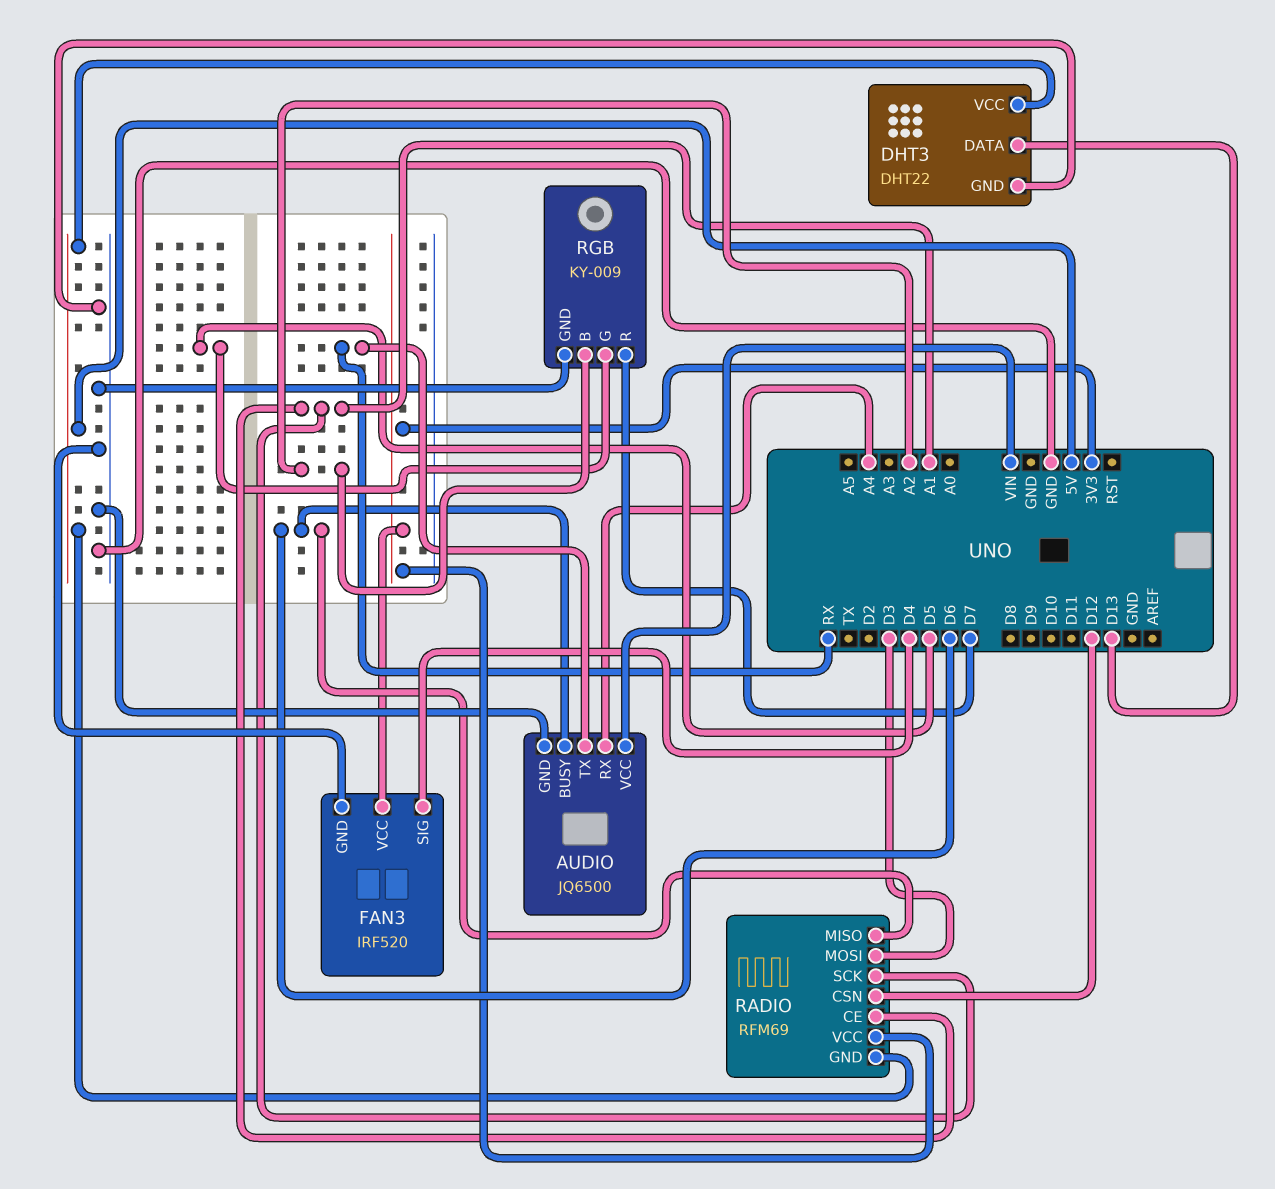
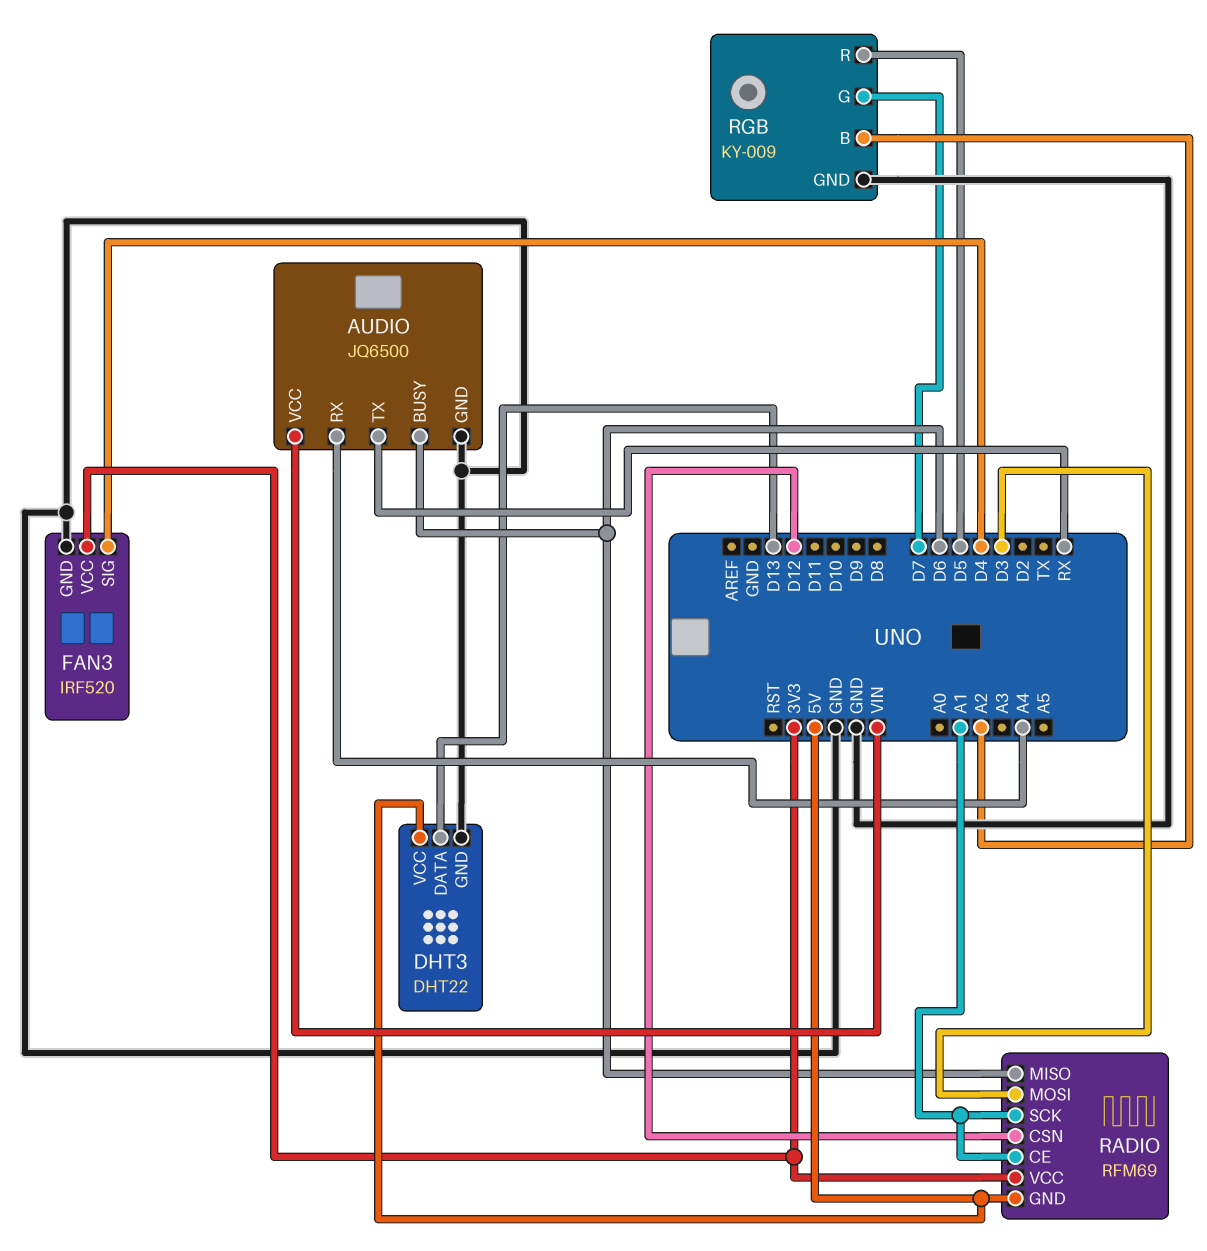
RGB pin G: D5 -> D7
RGB pin R: D7 -> D5

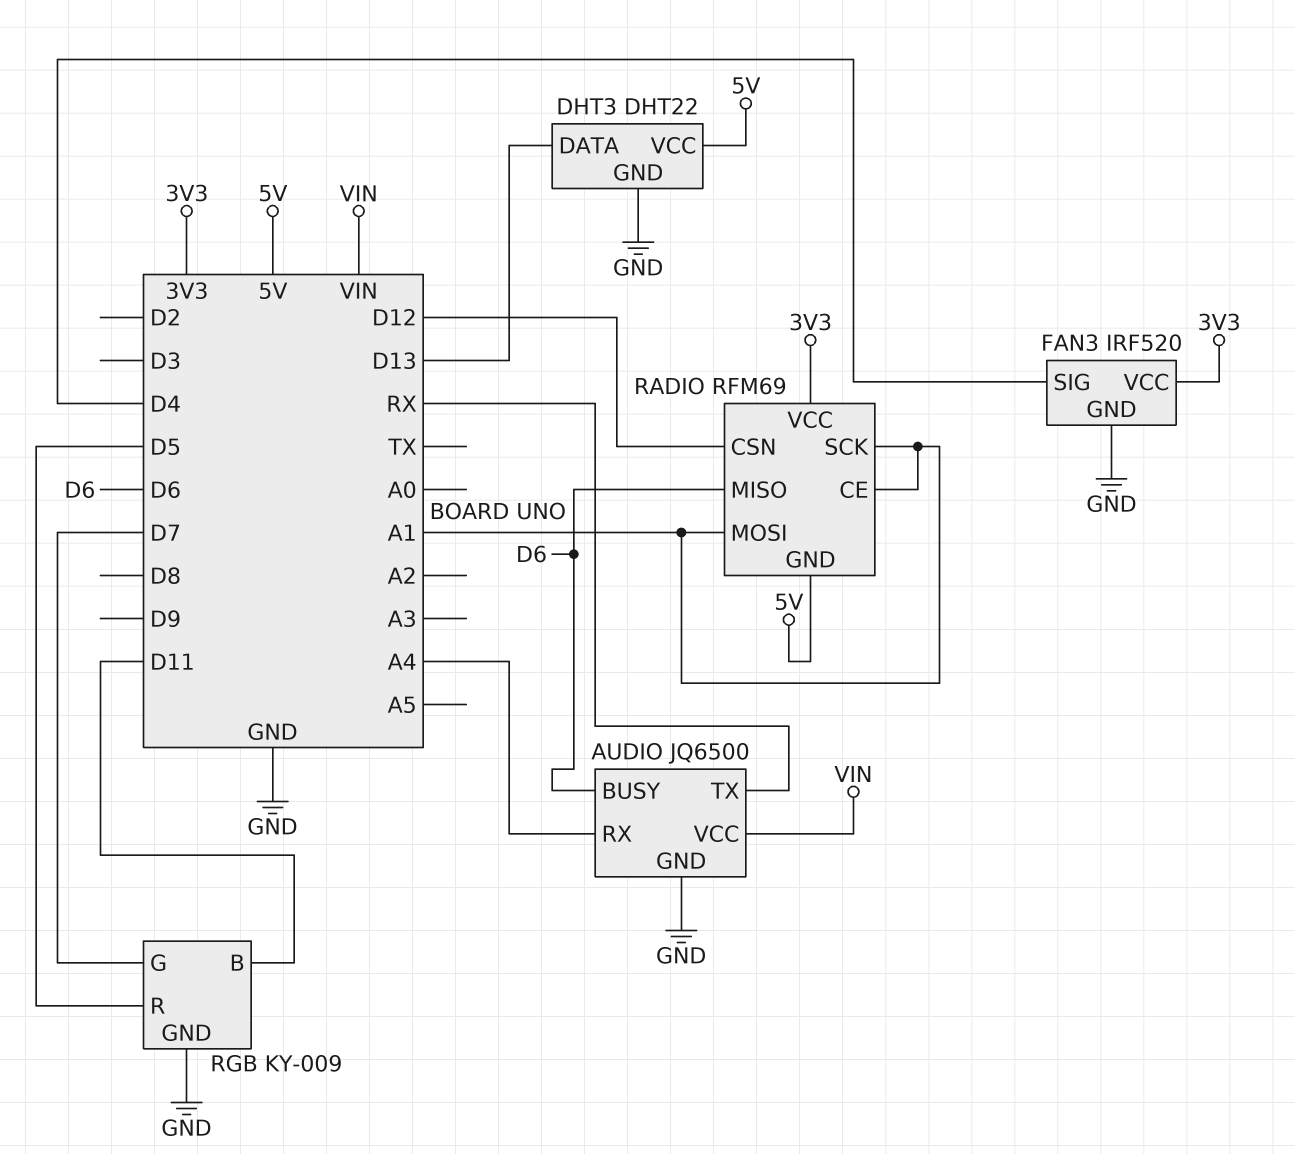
RADIO pin MOSI: D3 -> A1
RGB pin B: A2 -> D11

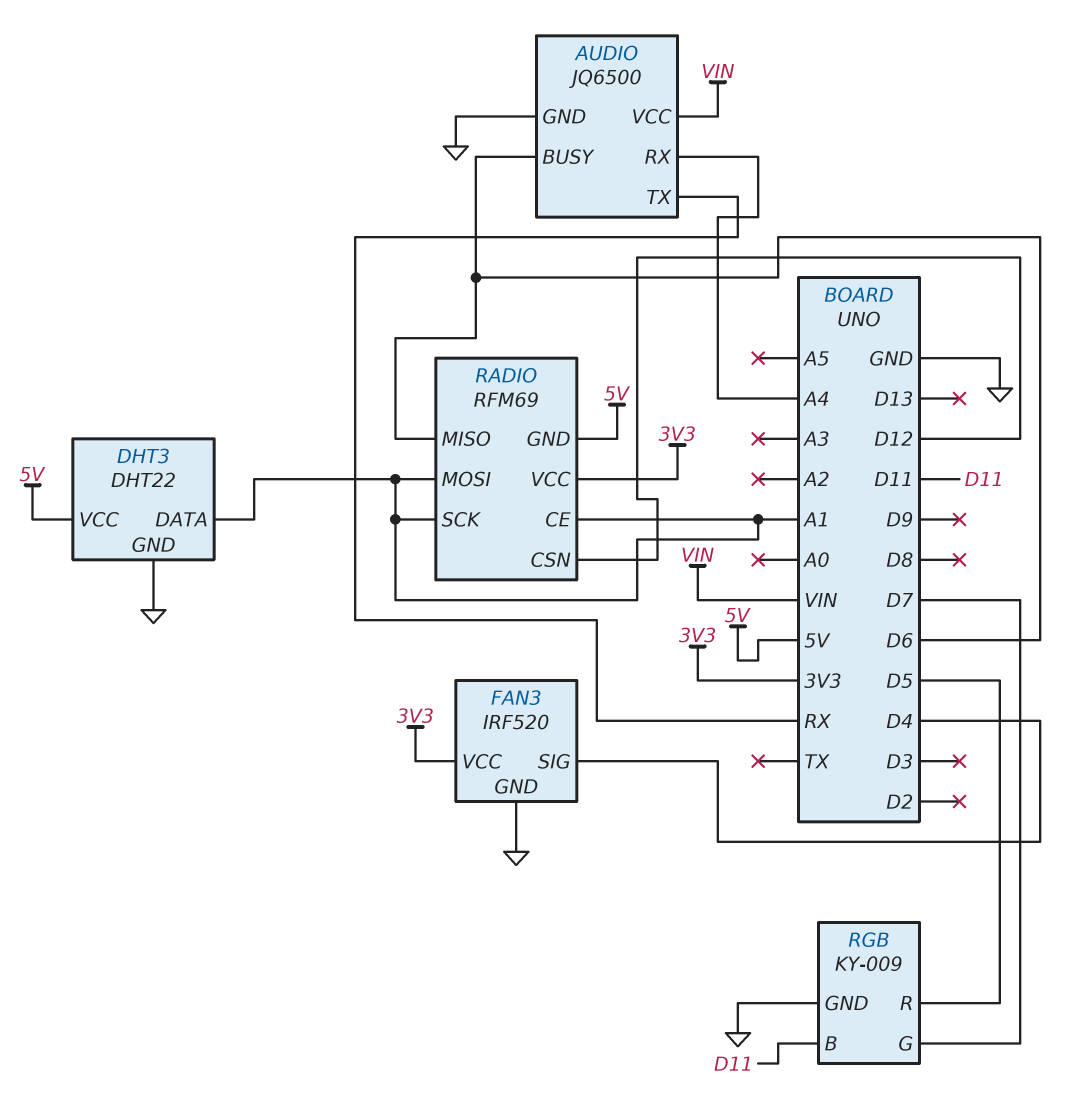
DHT3 pin DATA: D13 -> A1

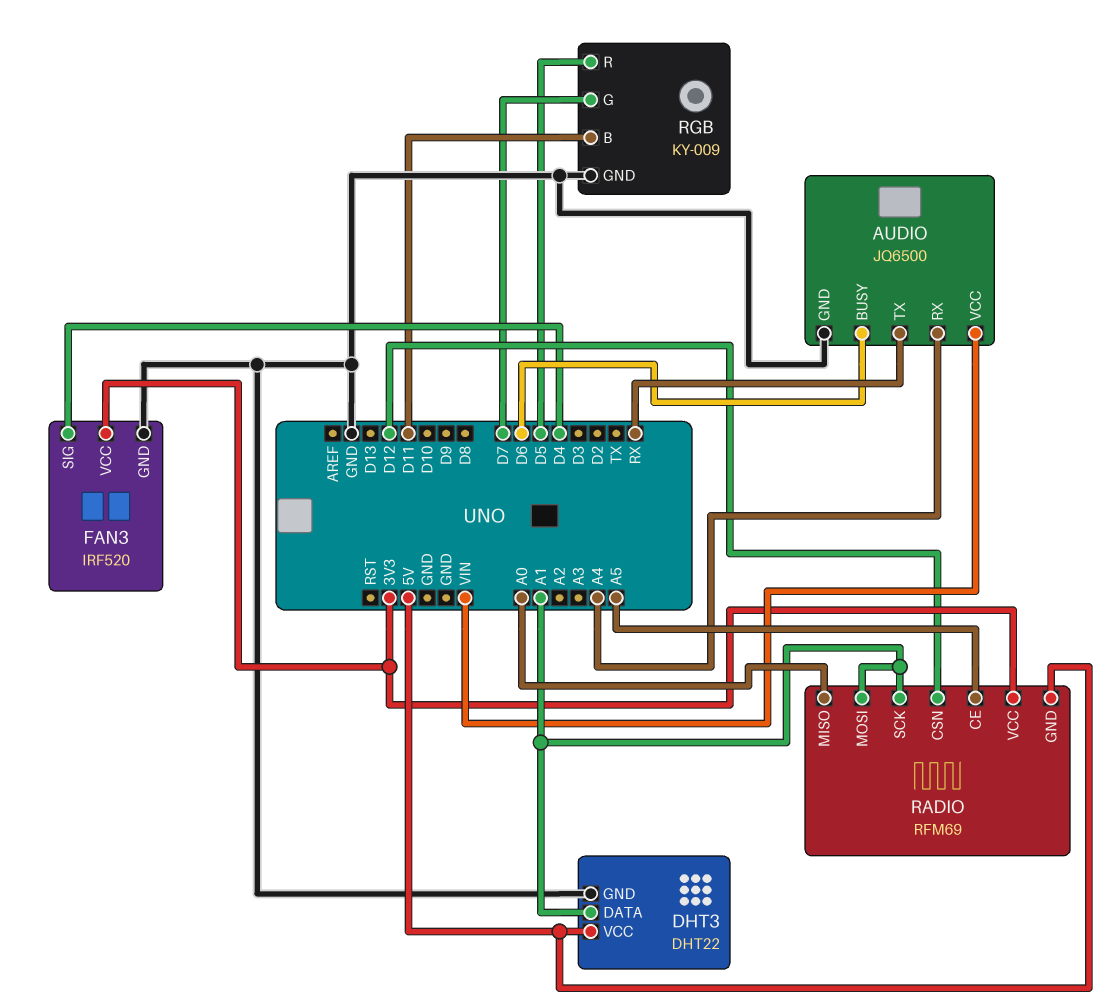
RADIO pin CE: A1 -> A5
RADIO pin MISO: D6 -> A0

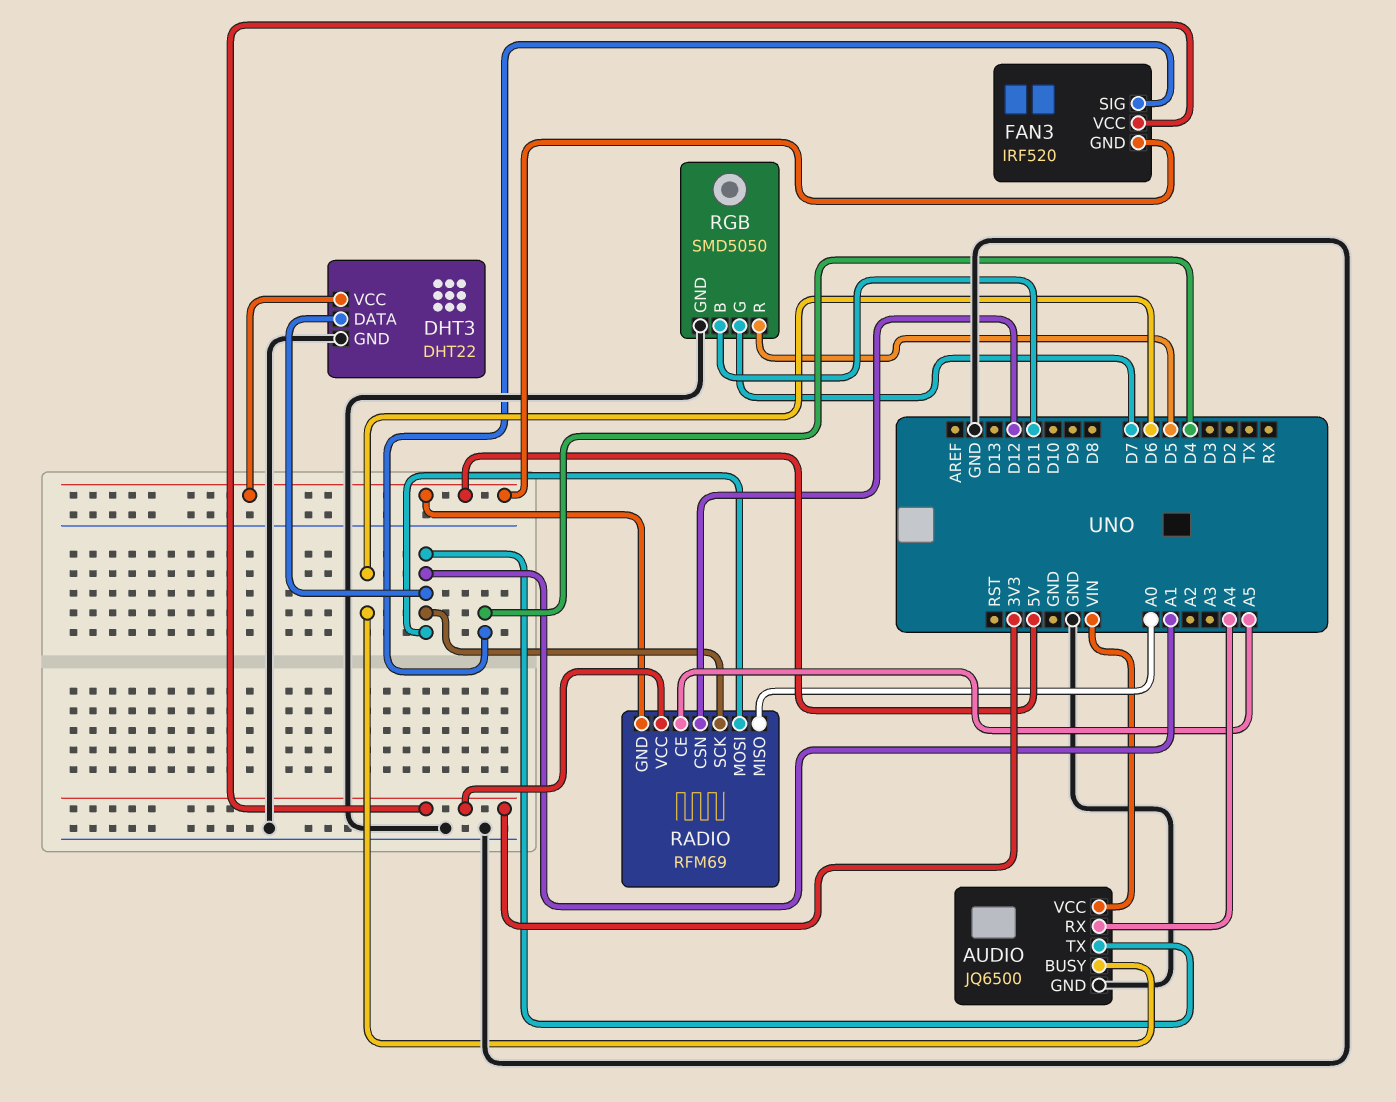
AUDIO pin TX: RX -> A1
FAN3 pin GND: GND -> 5V
RGB: KY-009 -> SMD5050

